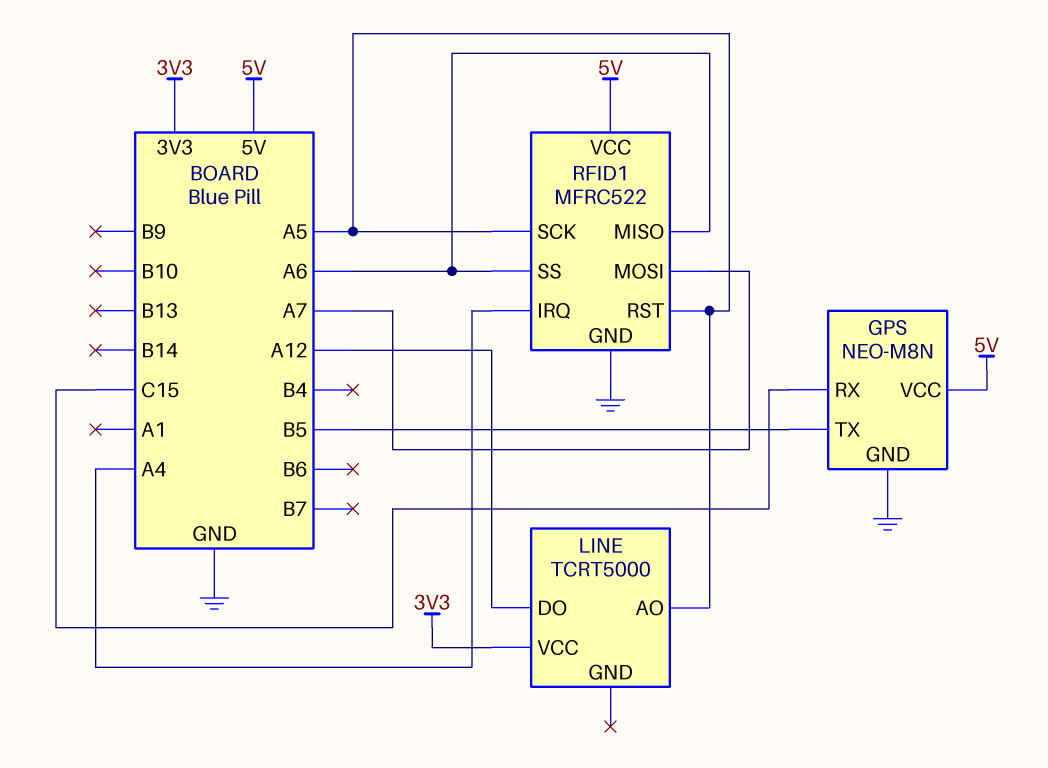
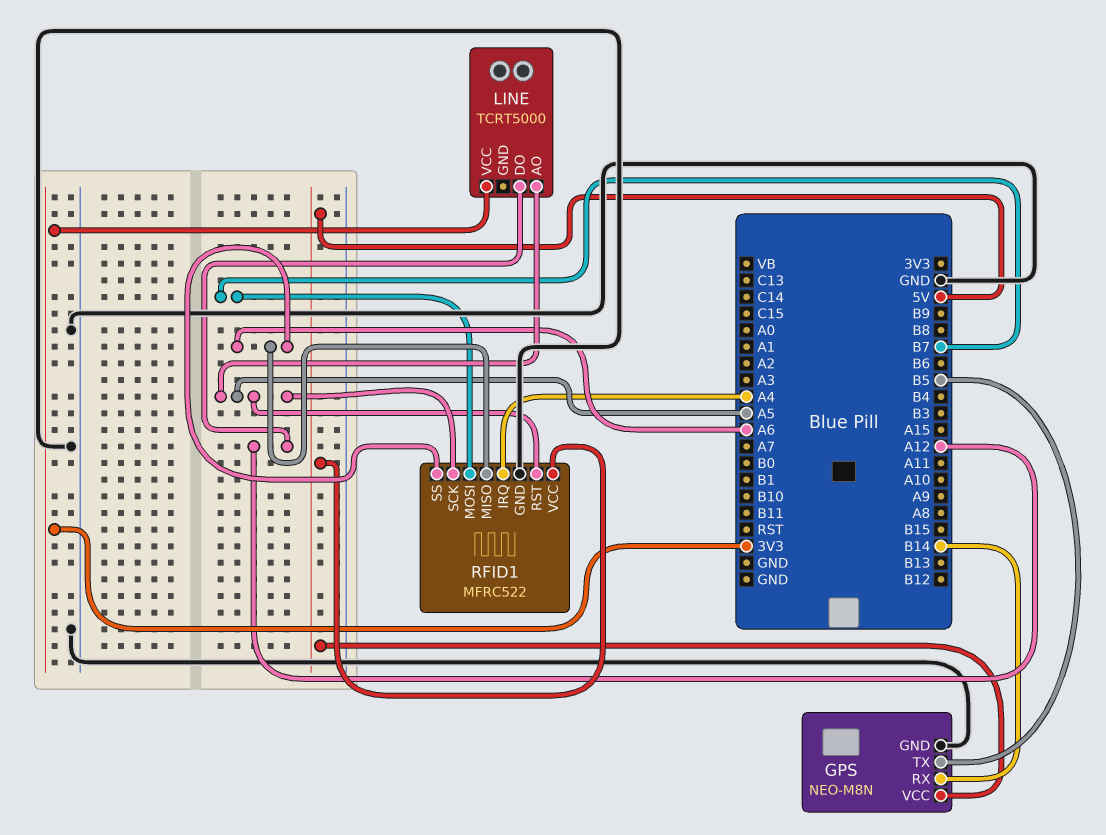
GPS pin RX: C15 -> B14
RFID1 pin MOSI: A7 -> B7

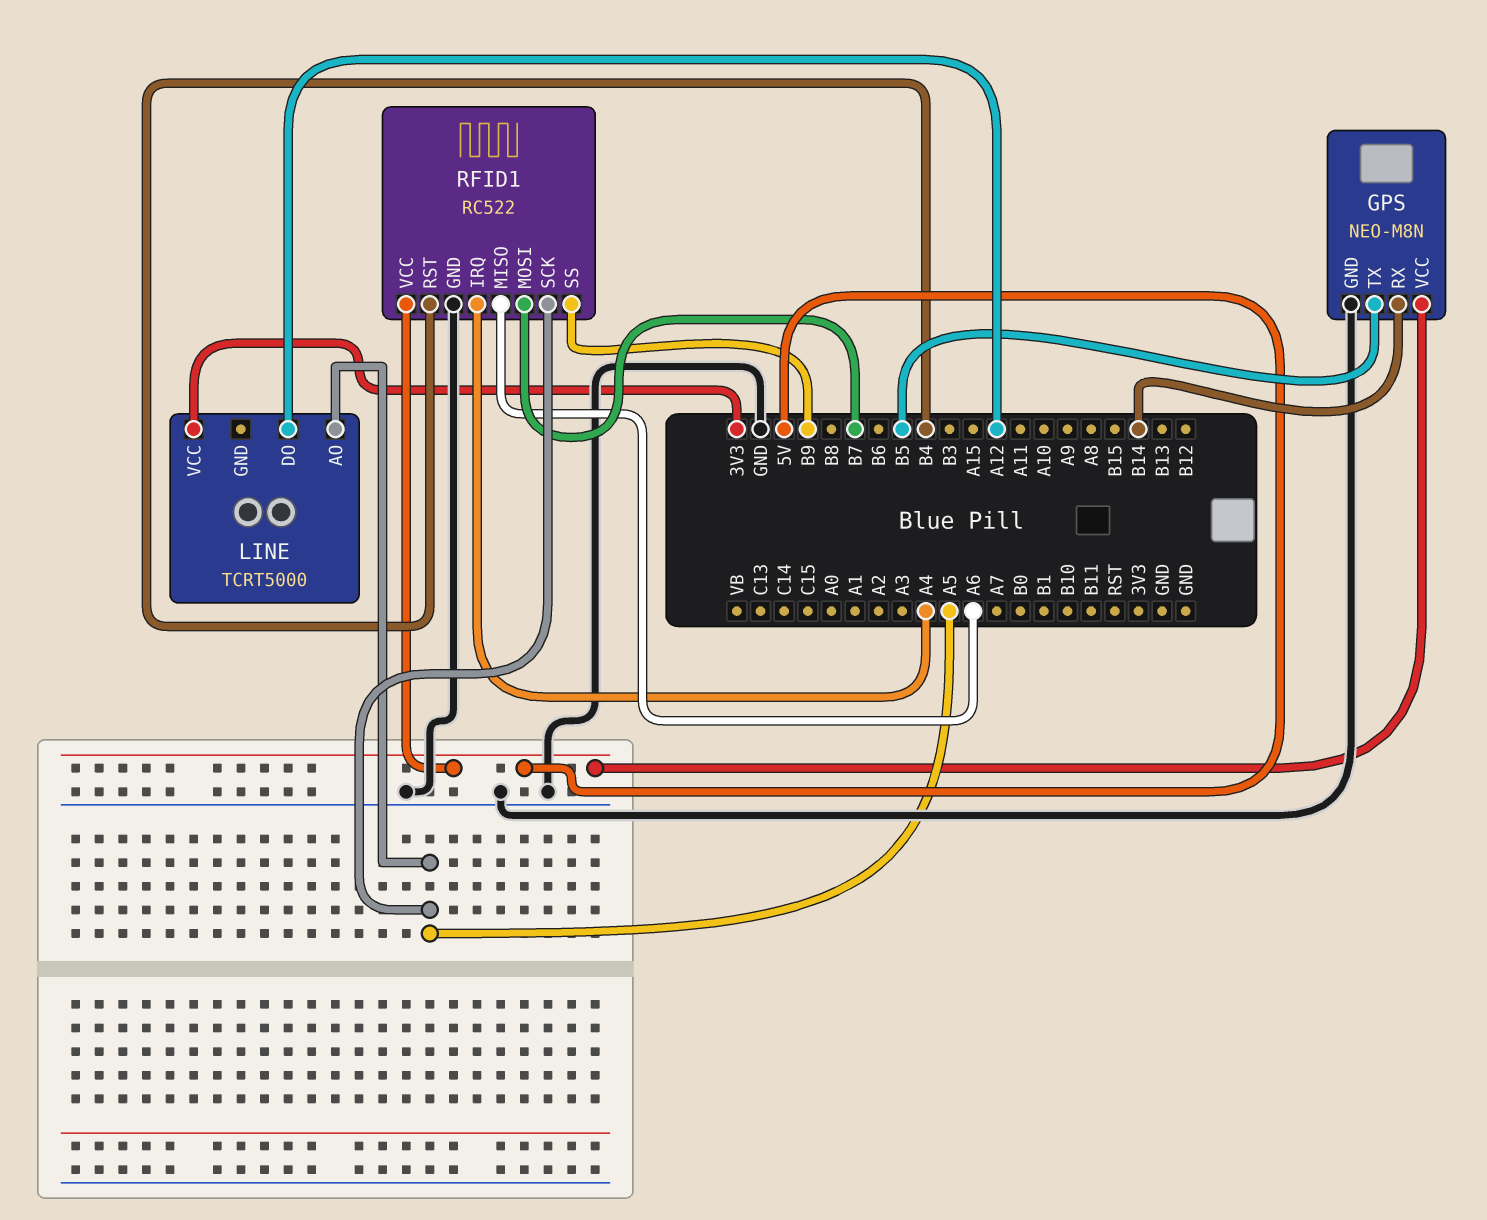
RFID1: MFRC522 -> RC522
RFID1 pin RST: A5 -> B4
RFID1 pin SS: A6 -> B9

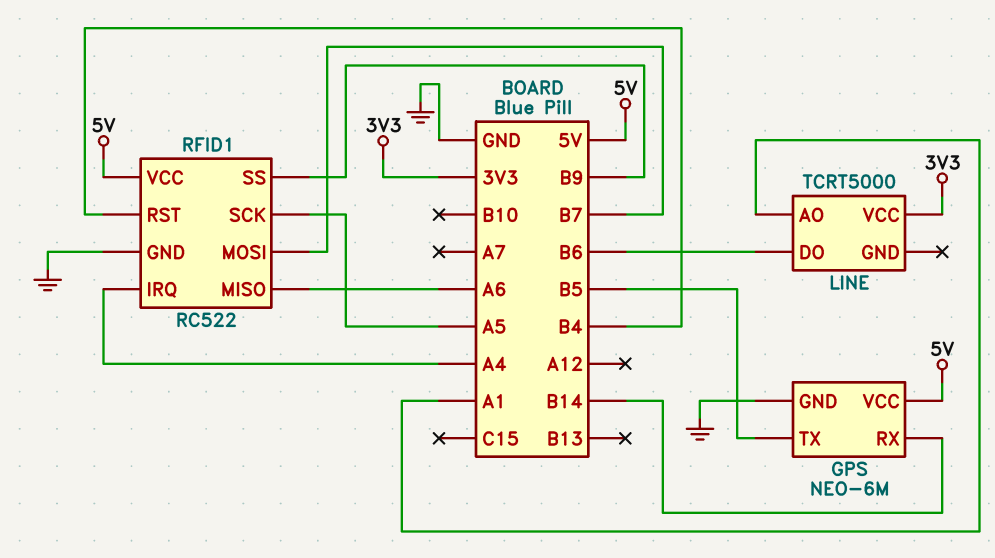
GPS: NEO-M8N -> NEO-6M
LINE pin AO: A5 -> A1
LINE pin DO: A12 -> B6

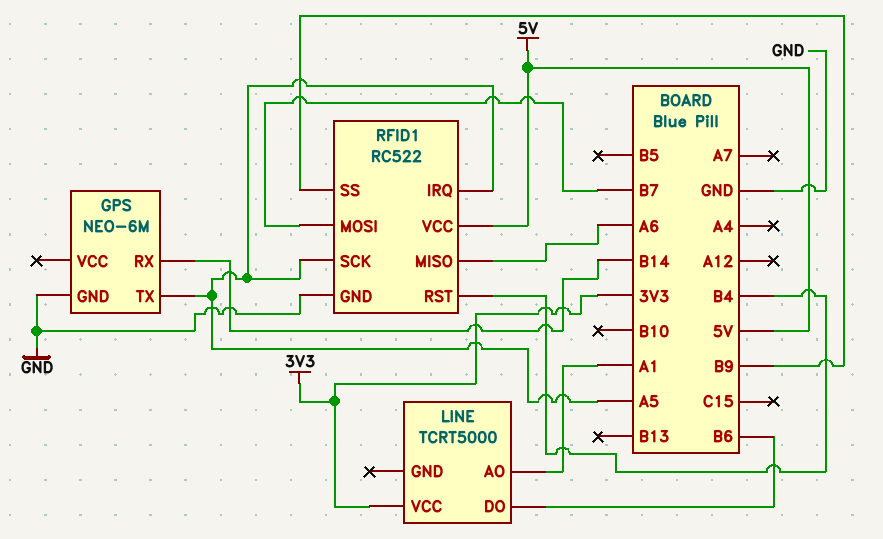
GPS pin TX: B5 -> A5
GPS pin VCC: 5V -> none
RFID1 pin IRQ: A4 -> A5

